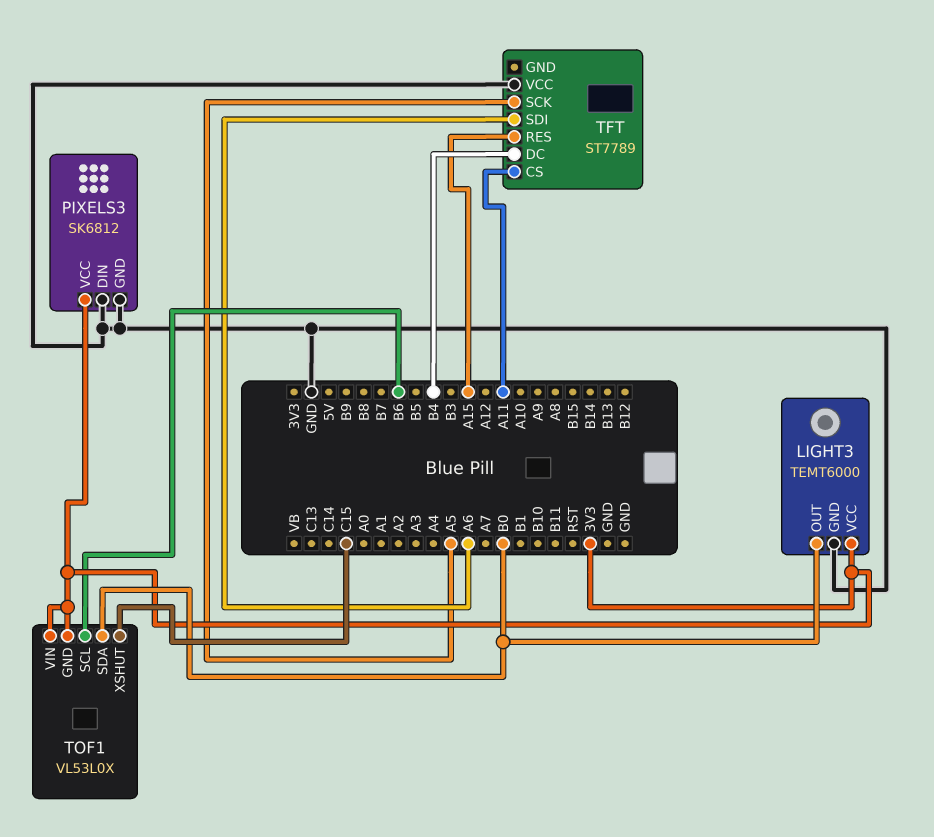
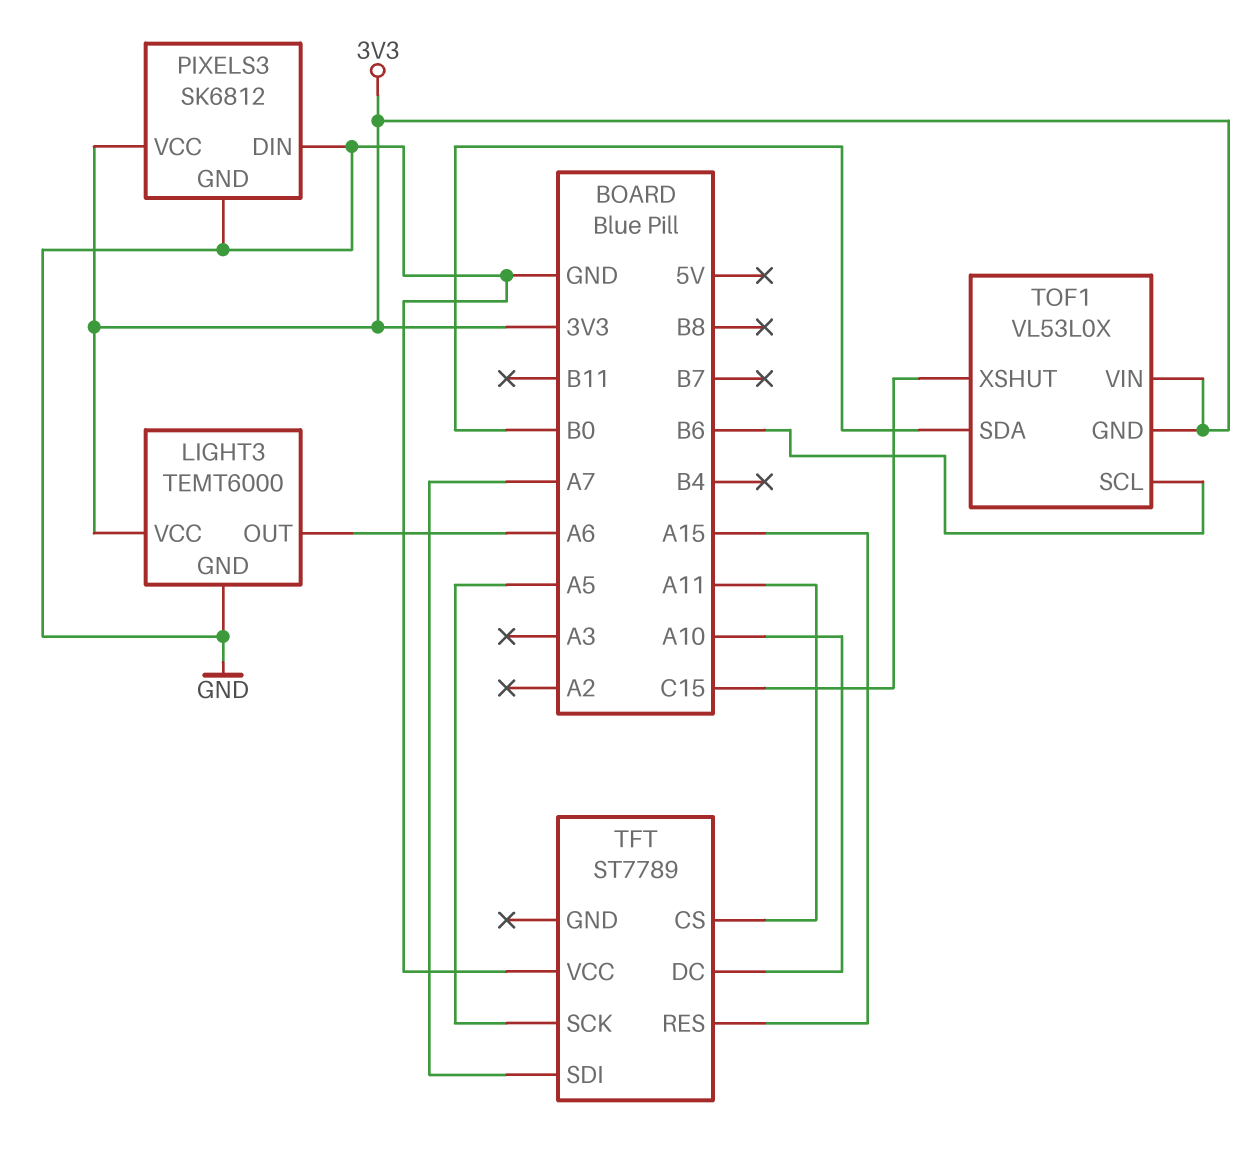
LIGHT3 pin OUT: B0 -> A6
TFT pin DC: B4 -> A10
TFT pin SDI: A6 -> A7

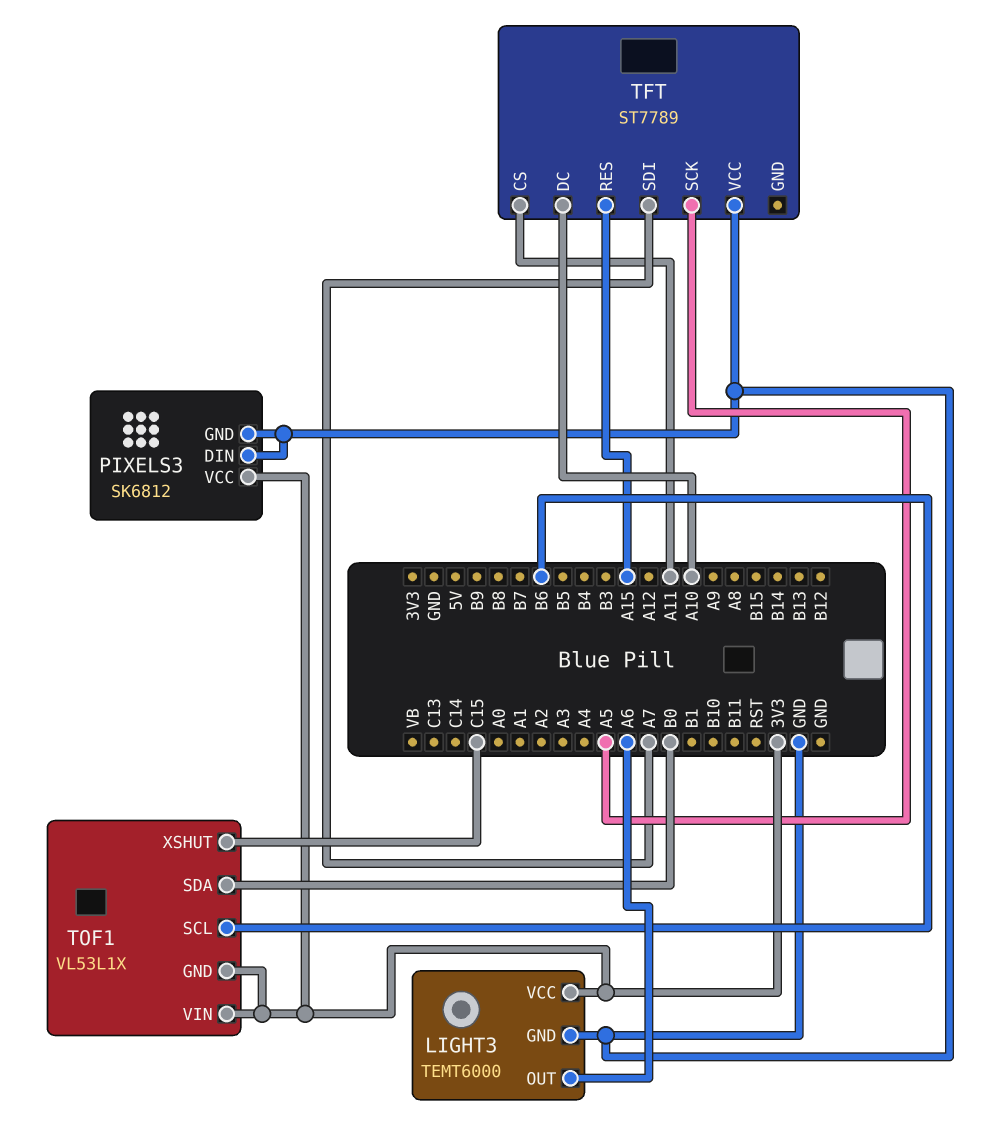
TOF1: VL53L0X -> VL53L1X

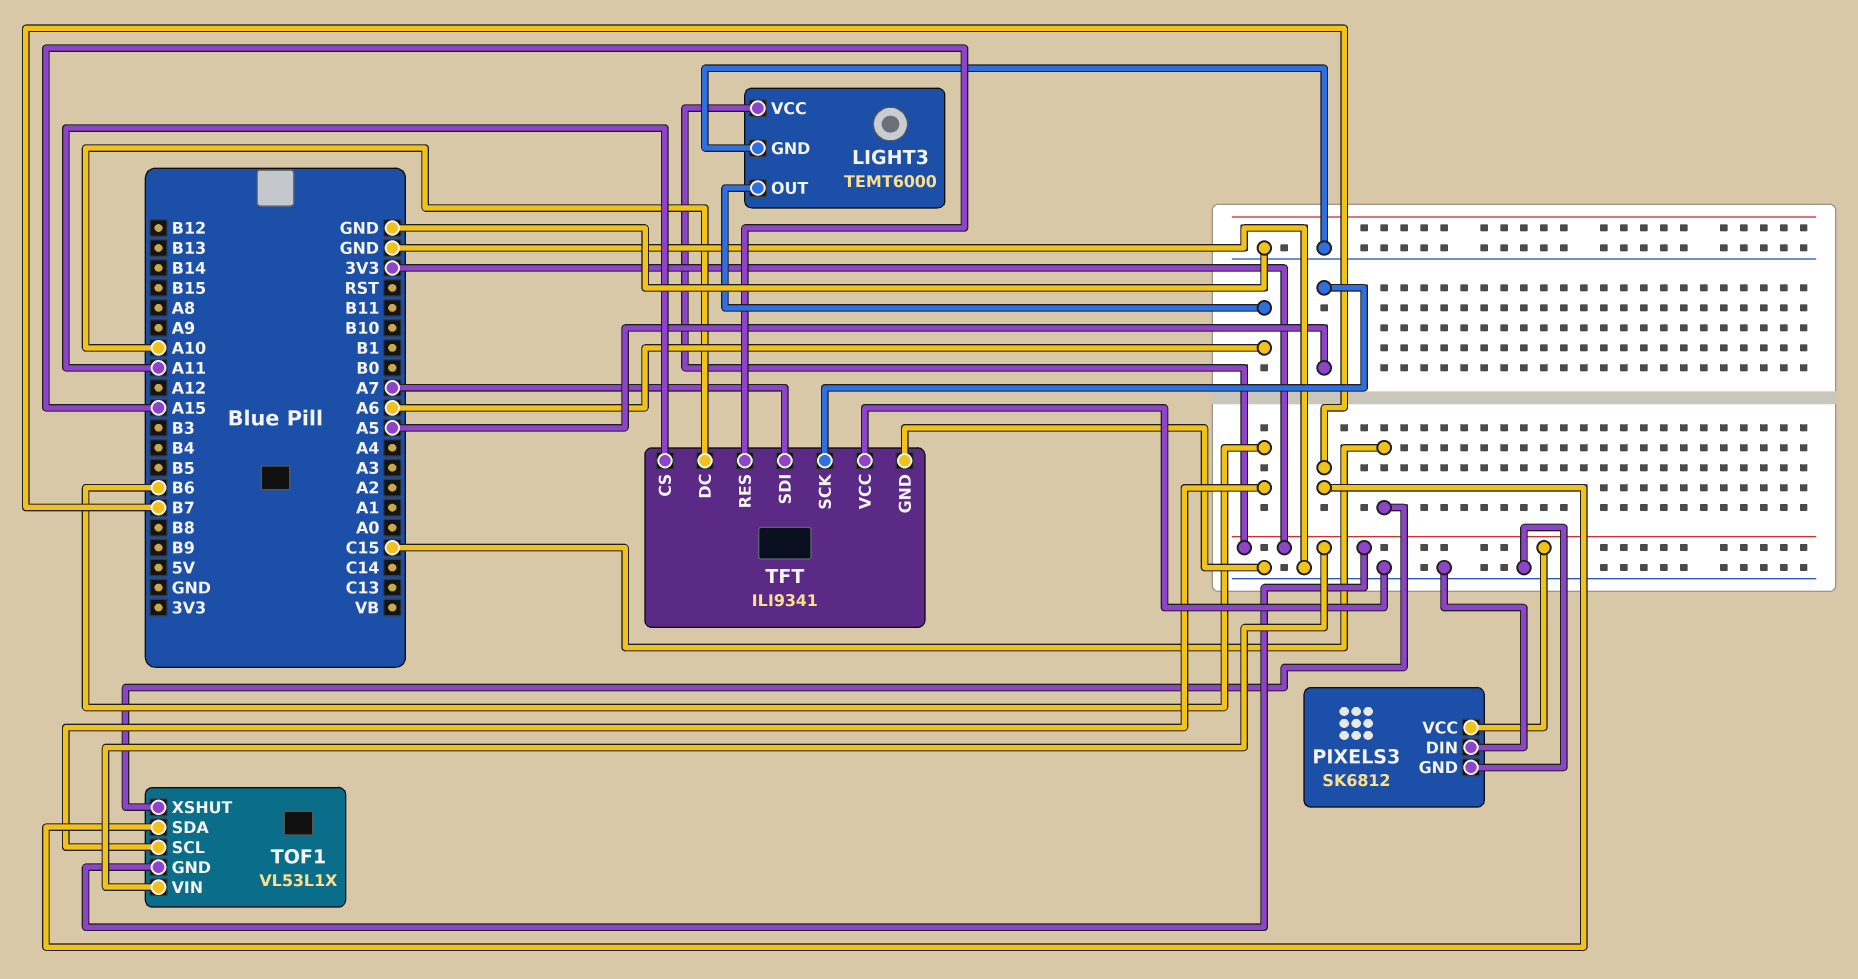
TFT: ST7789 -> ILI9341
TFT pin GND: none -> GND
TOF1 pin SDA: B0 -> B7

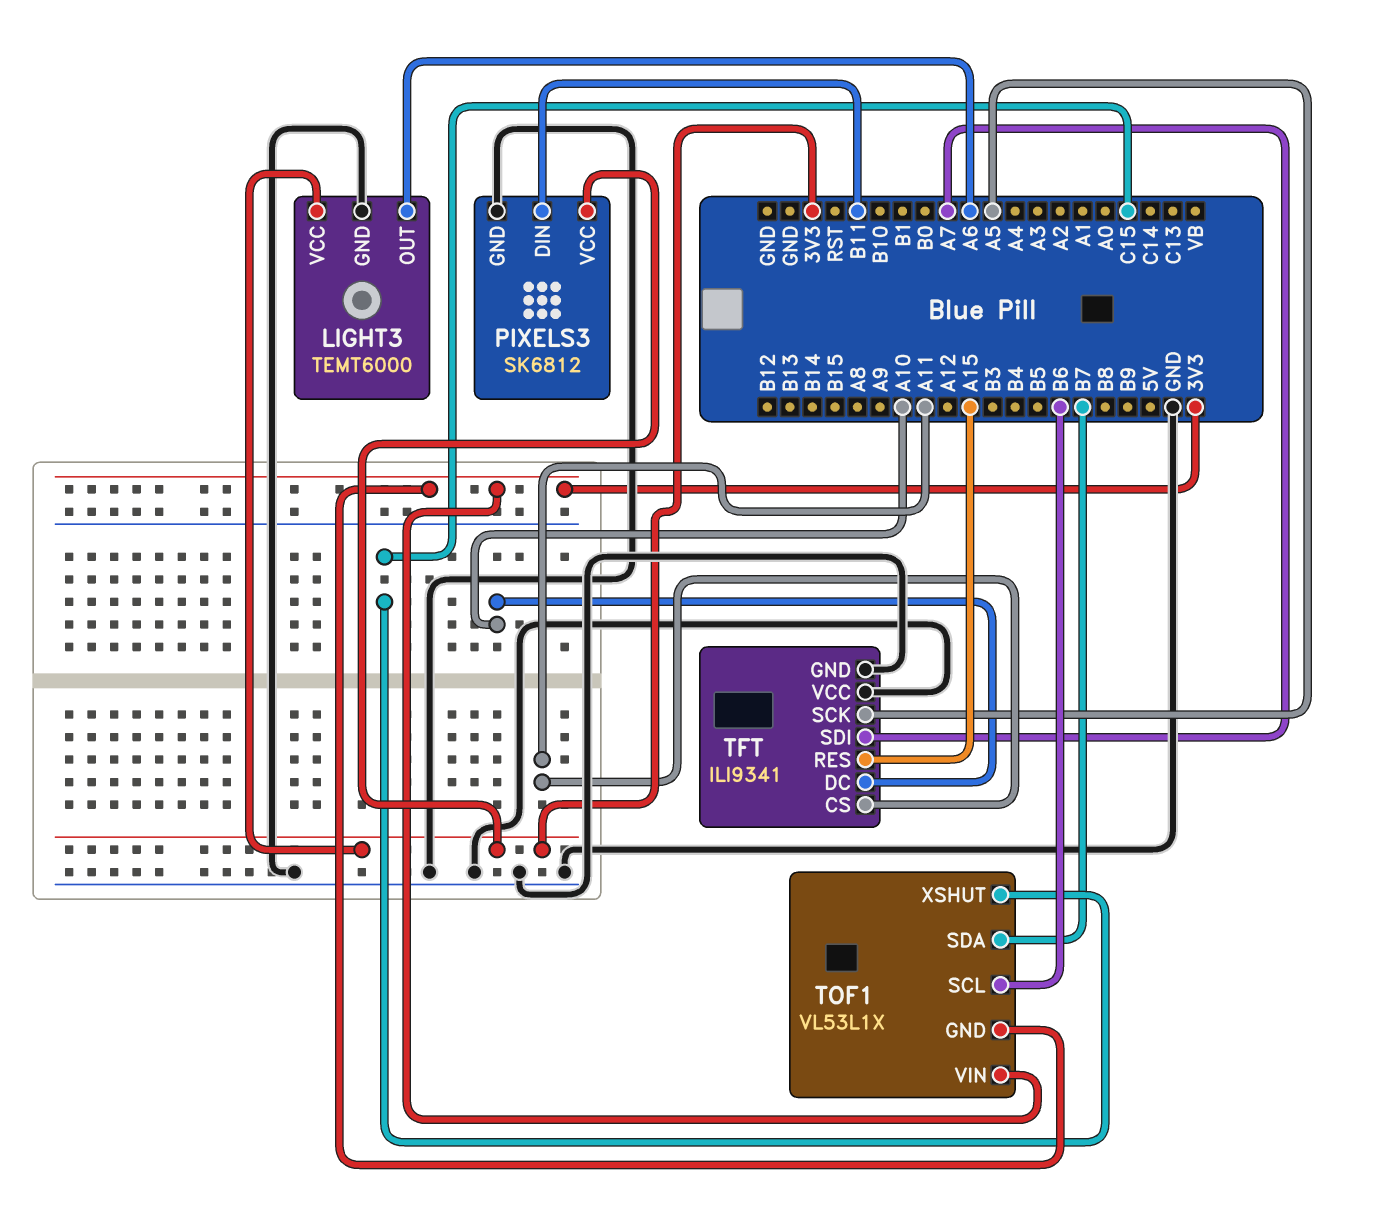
PIXELS3 pin DIN: GND -> B11

